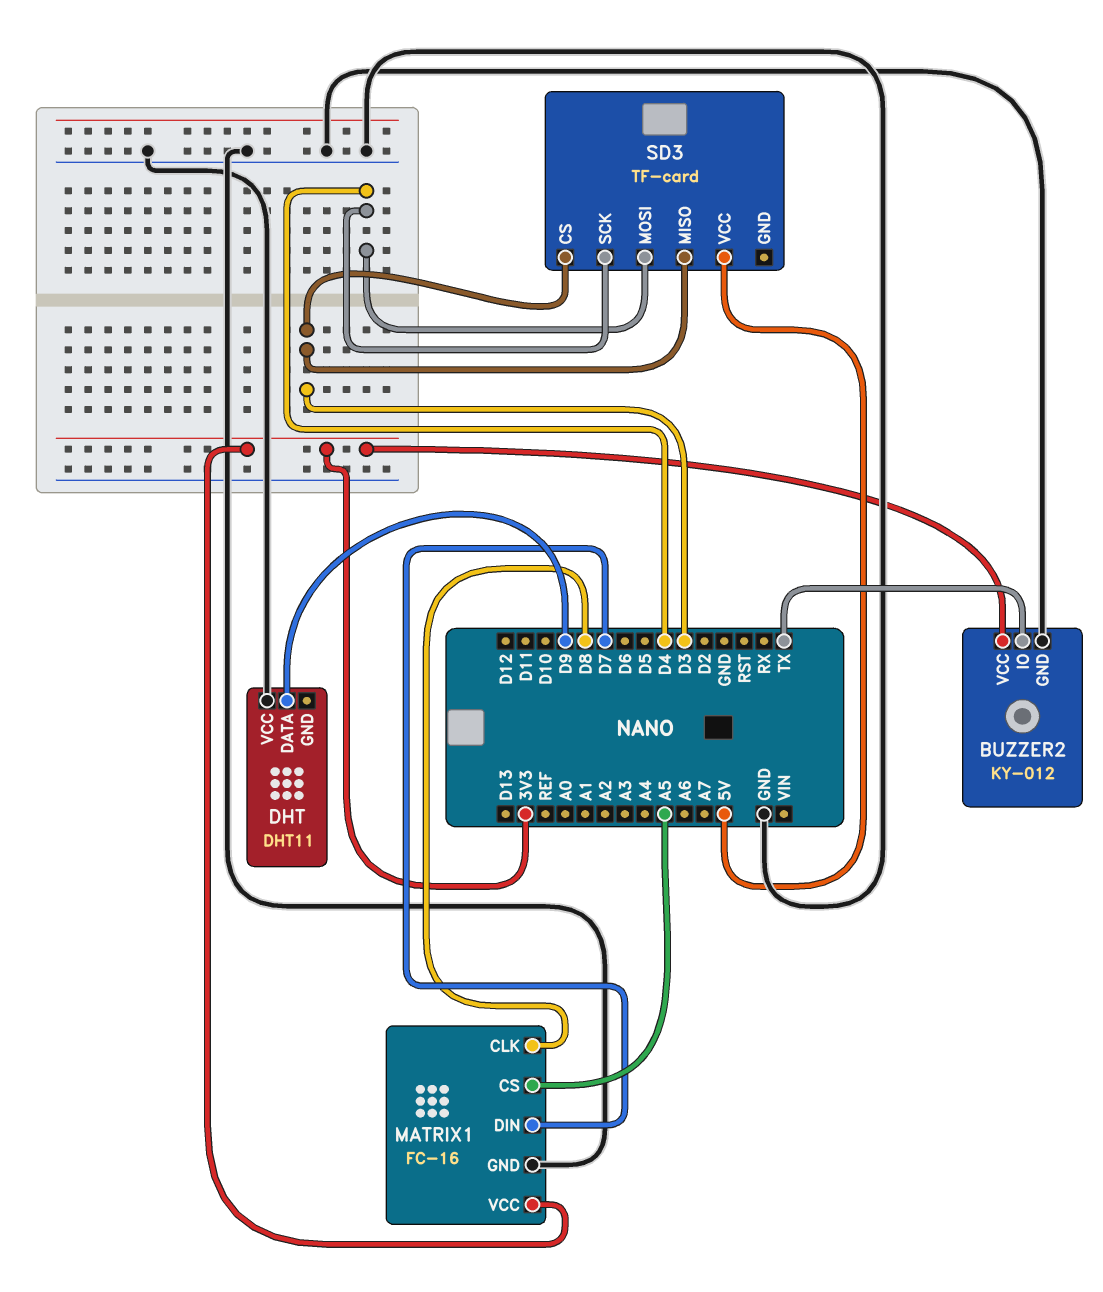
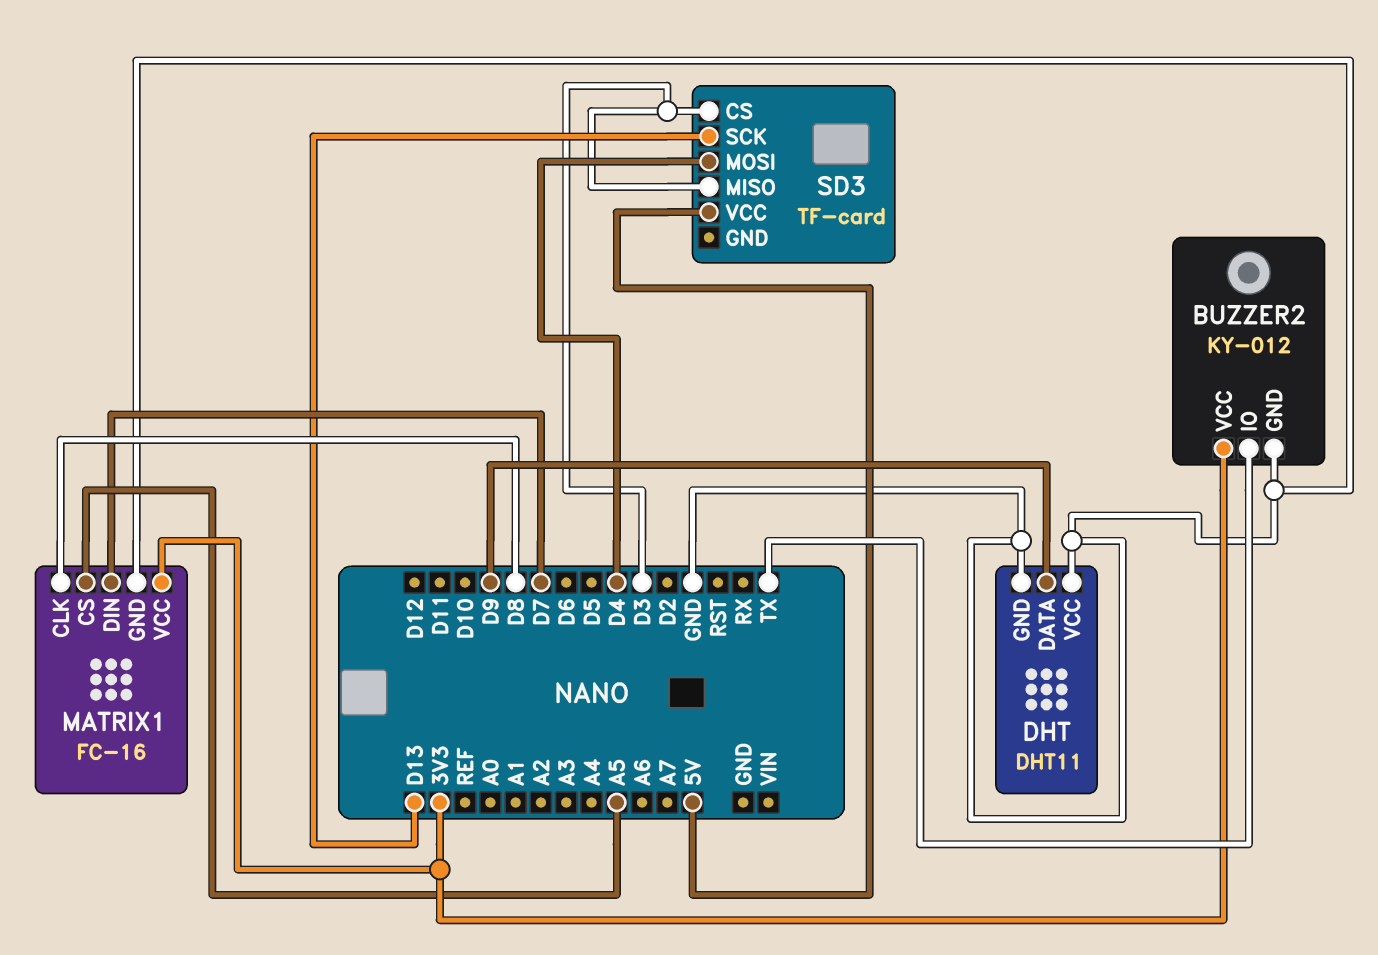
DHT pin GND: none -> GND
SD3 pin SCK: D4 -> D13

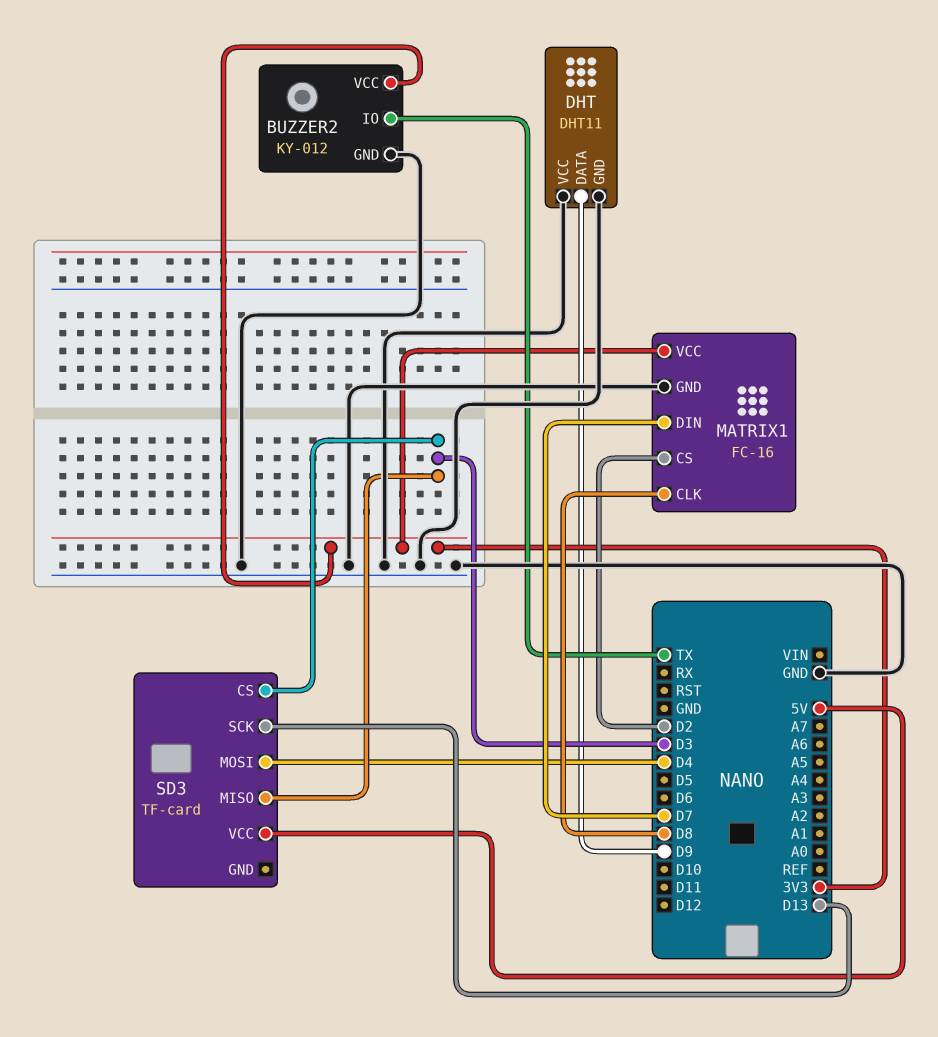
MATRIX1 pin CS: A5 -> D2

